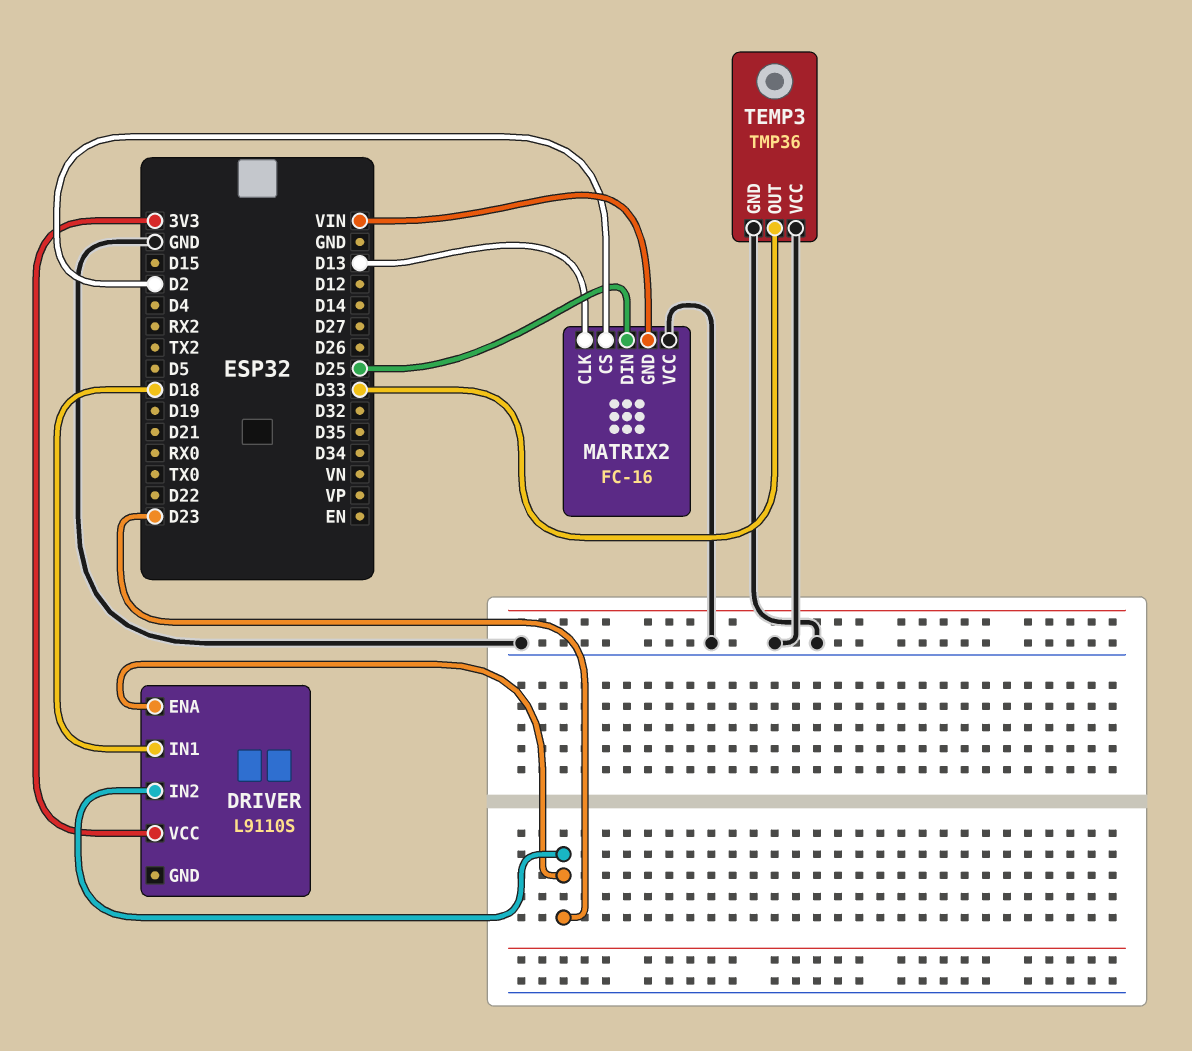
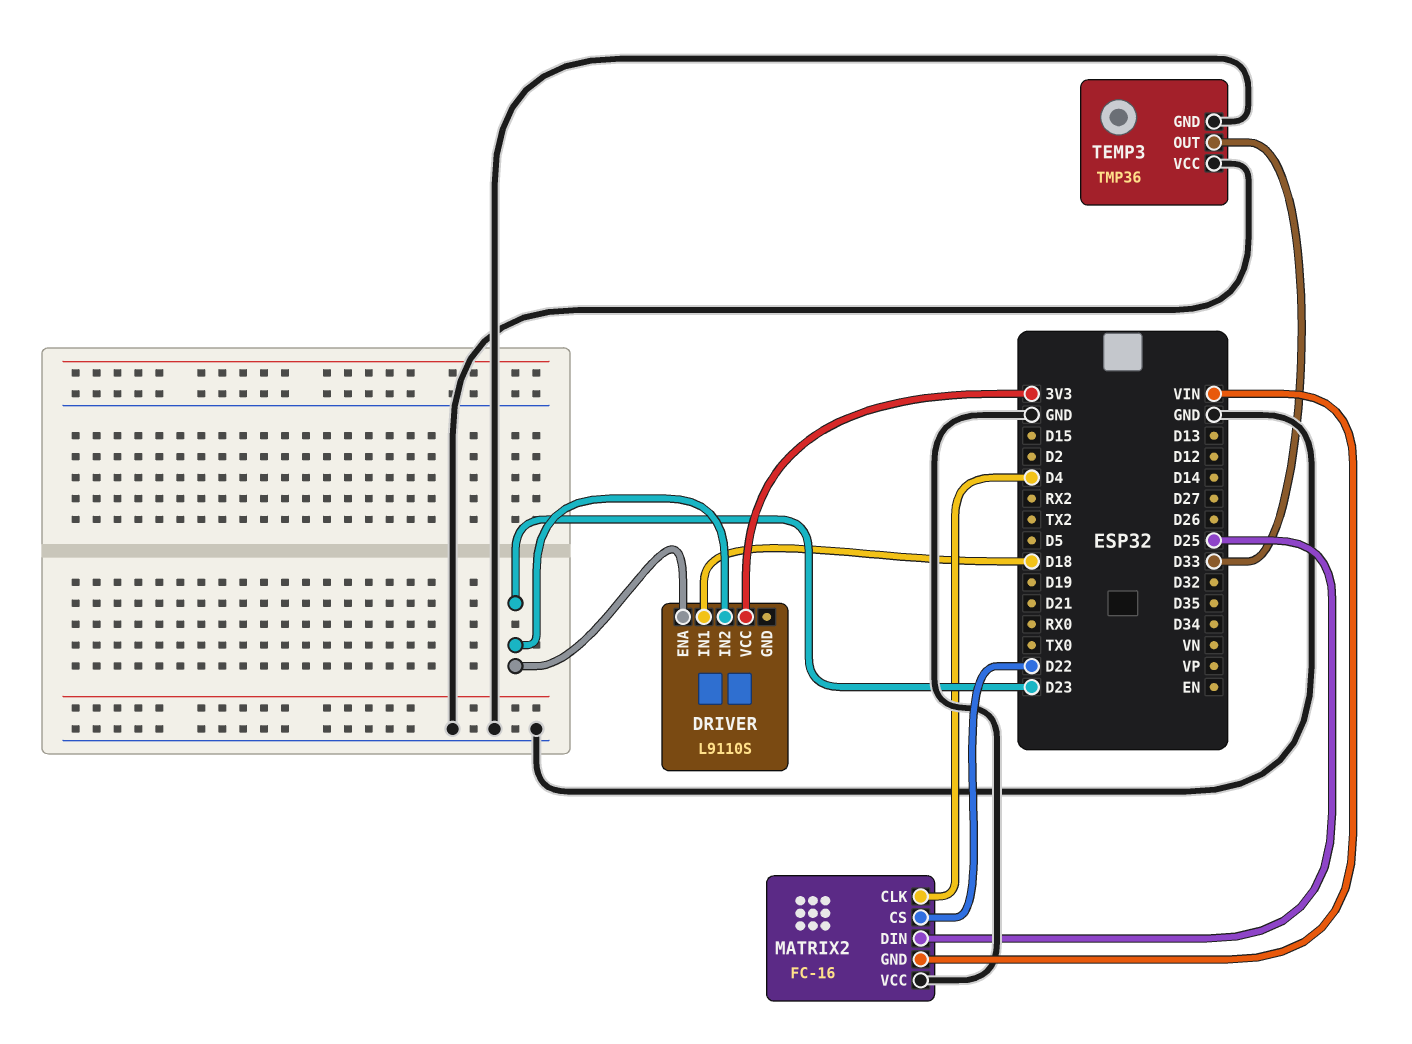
MATRIX2 pin CLK: D13 -> D4
MATRIX2 pin CS: D2 -> D22

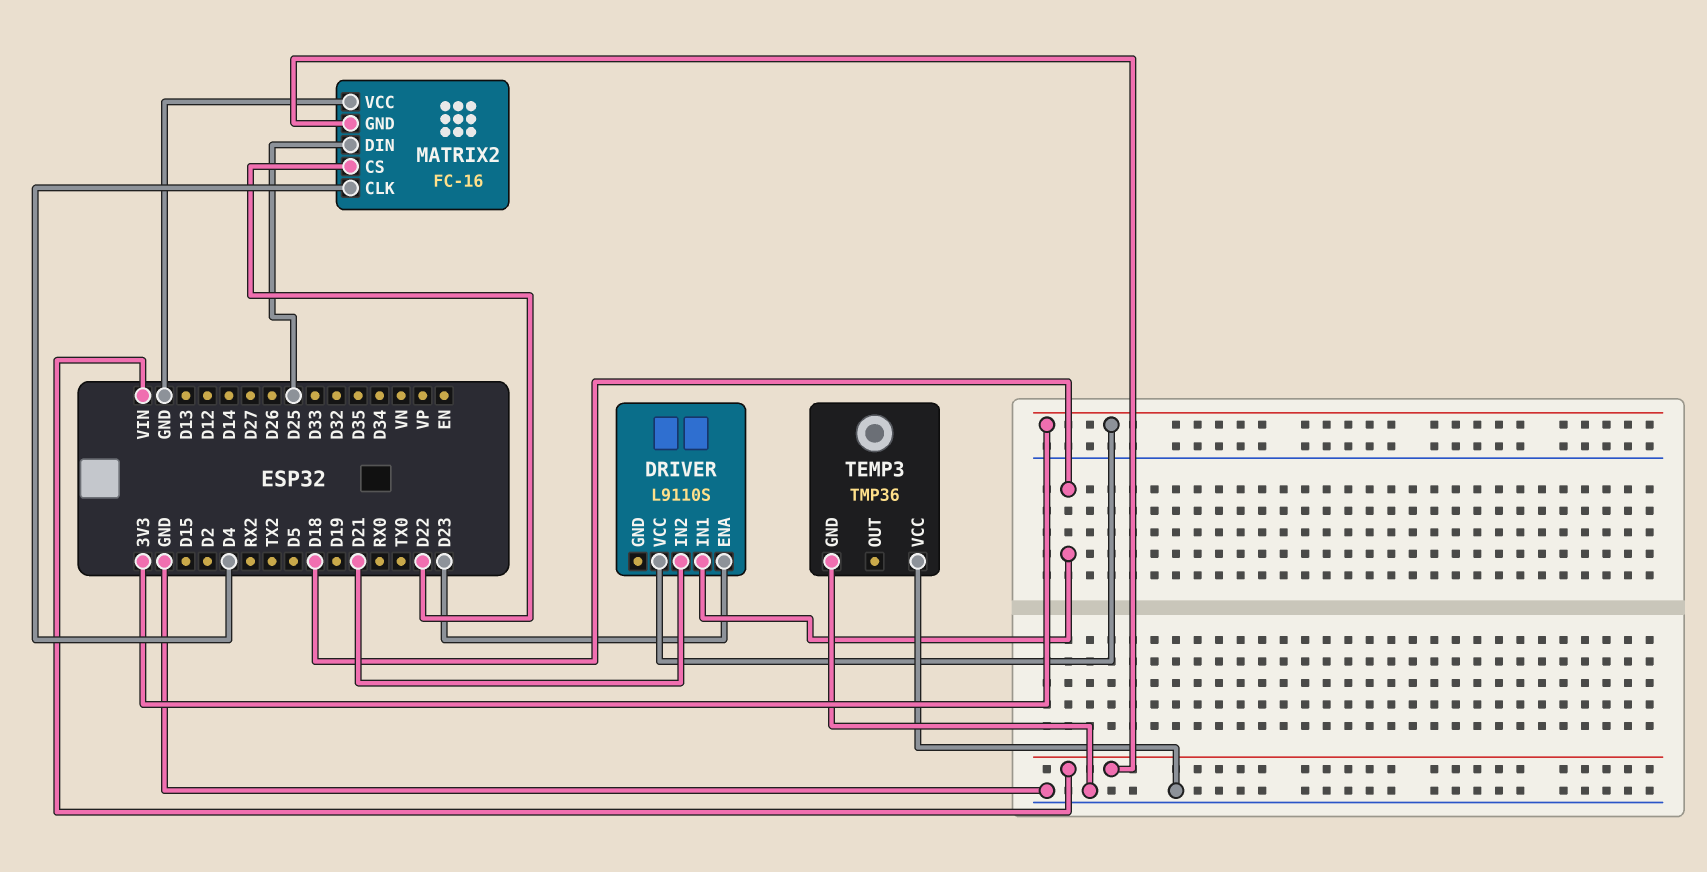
DRIVER pin IN2: D23 -> D21
TEMP3 pin OUT: D33 -> none

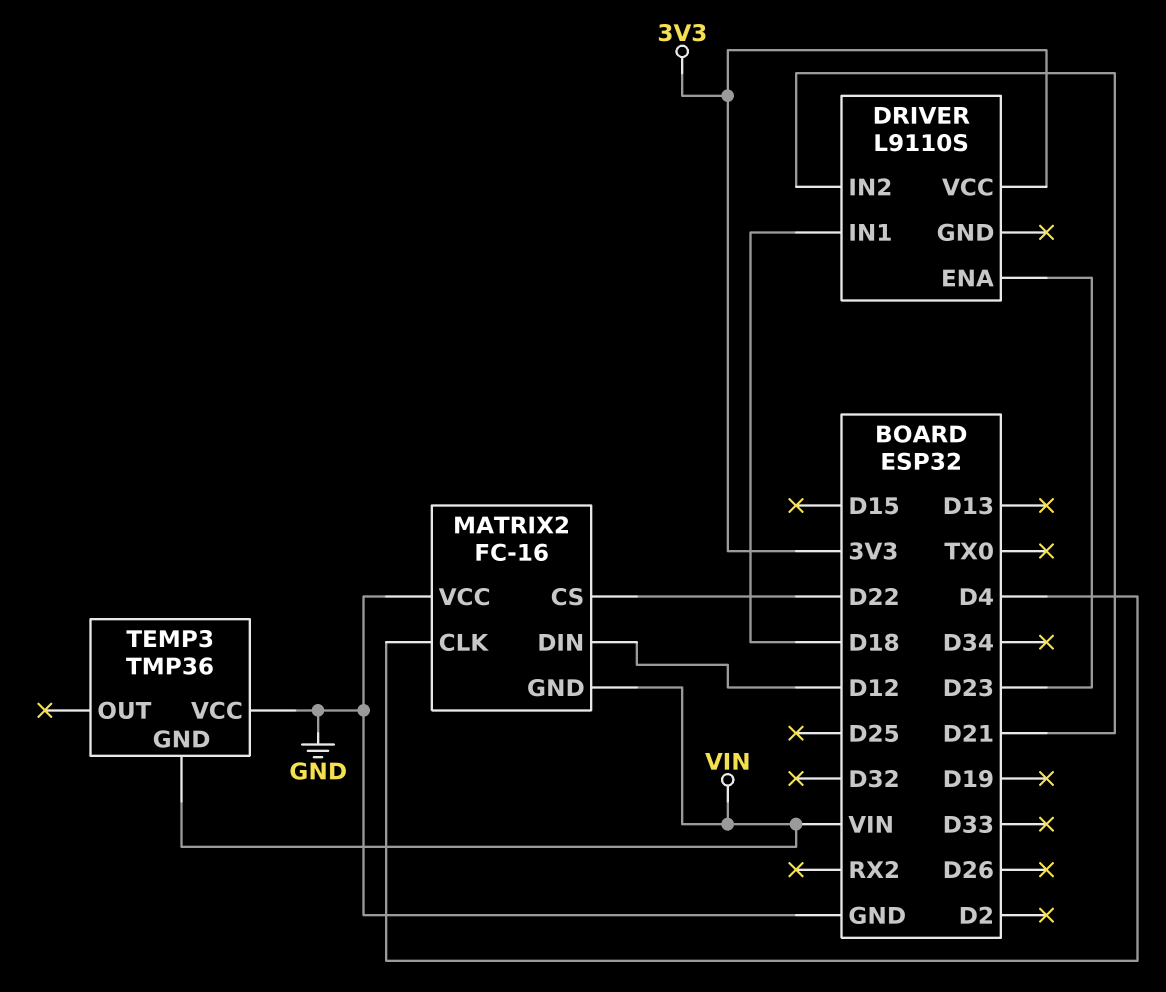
MATRIX2 pin DIN: D25 -> D12
TEMP3 pin GND: GND -> VIN

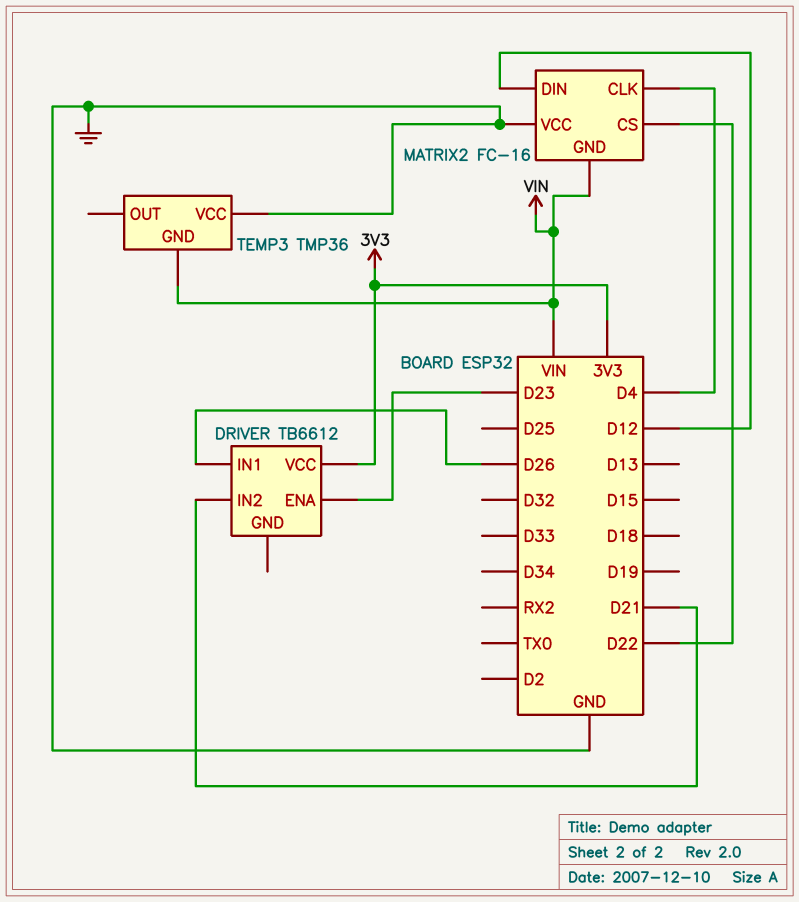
DRIVER: L9110S -> TB6612
DRIVER pin IN1: D18 -> D26

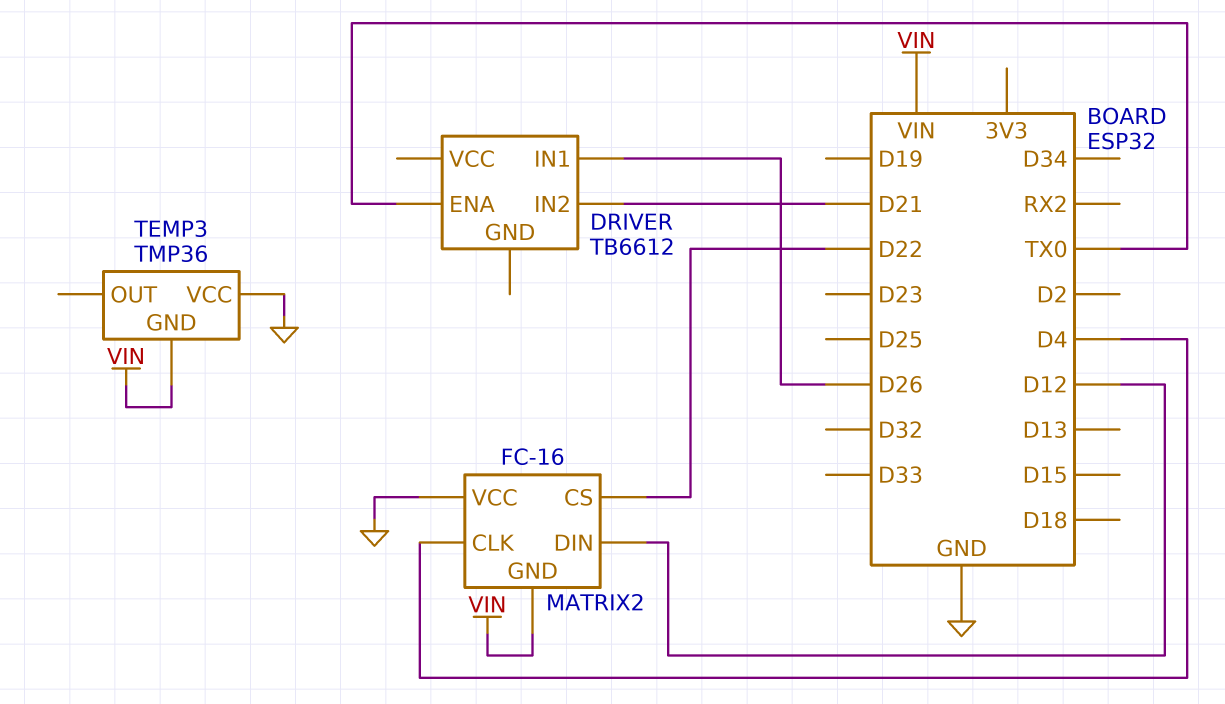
DRIVER pin ENA: D23 -> TX0
DRIVER pin VCC: 3V3 -> none

